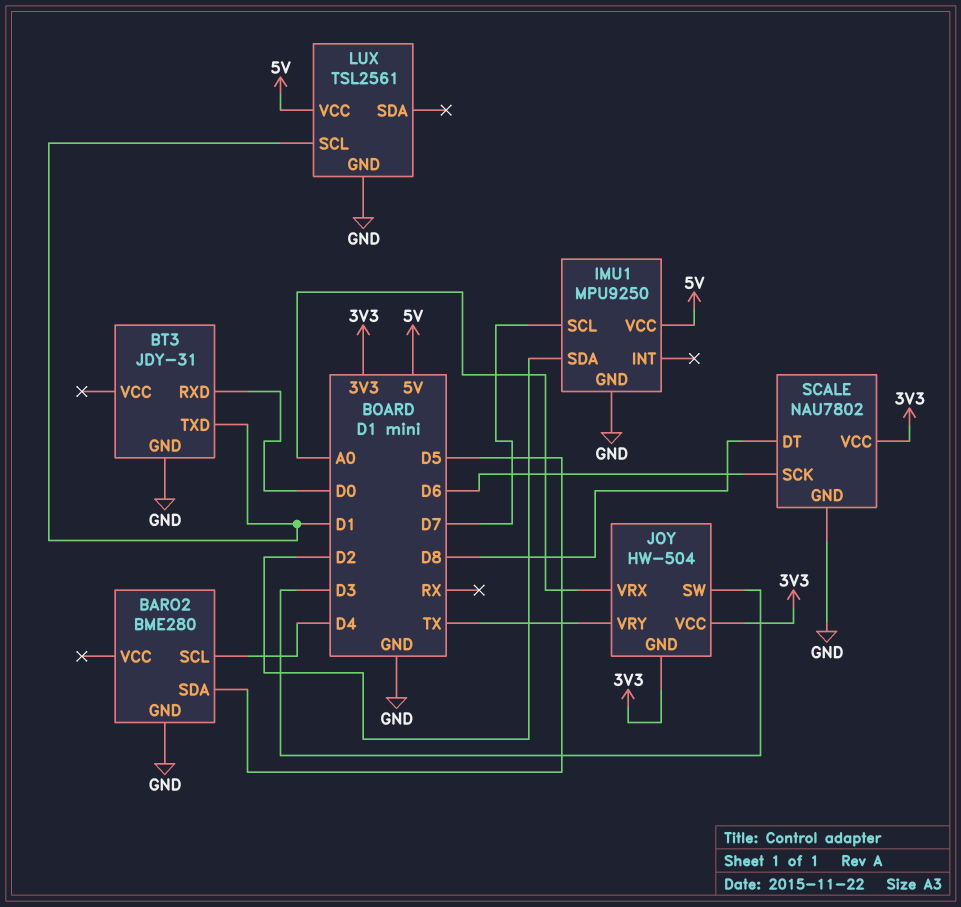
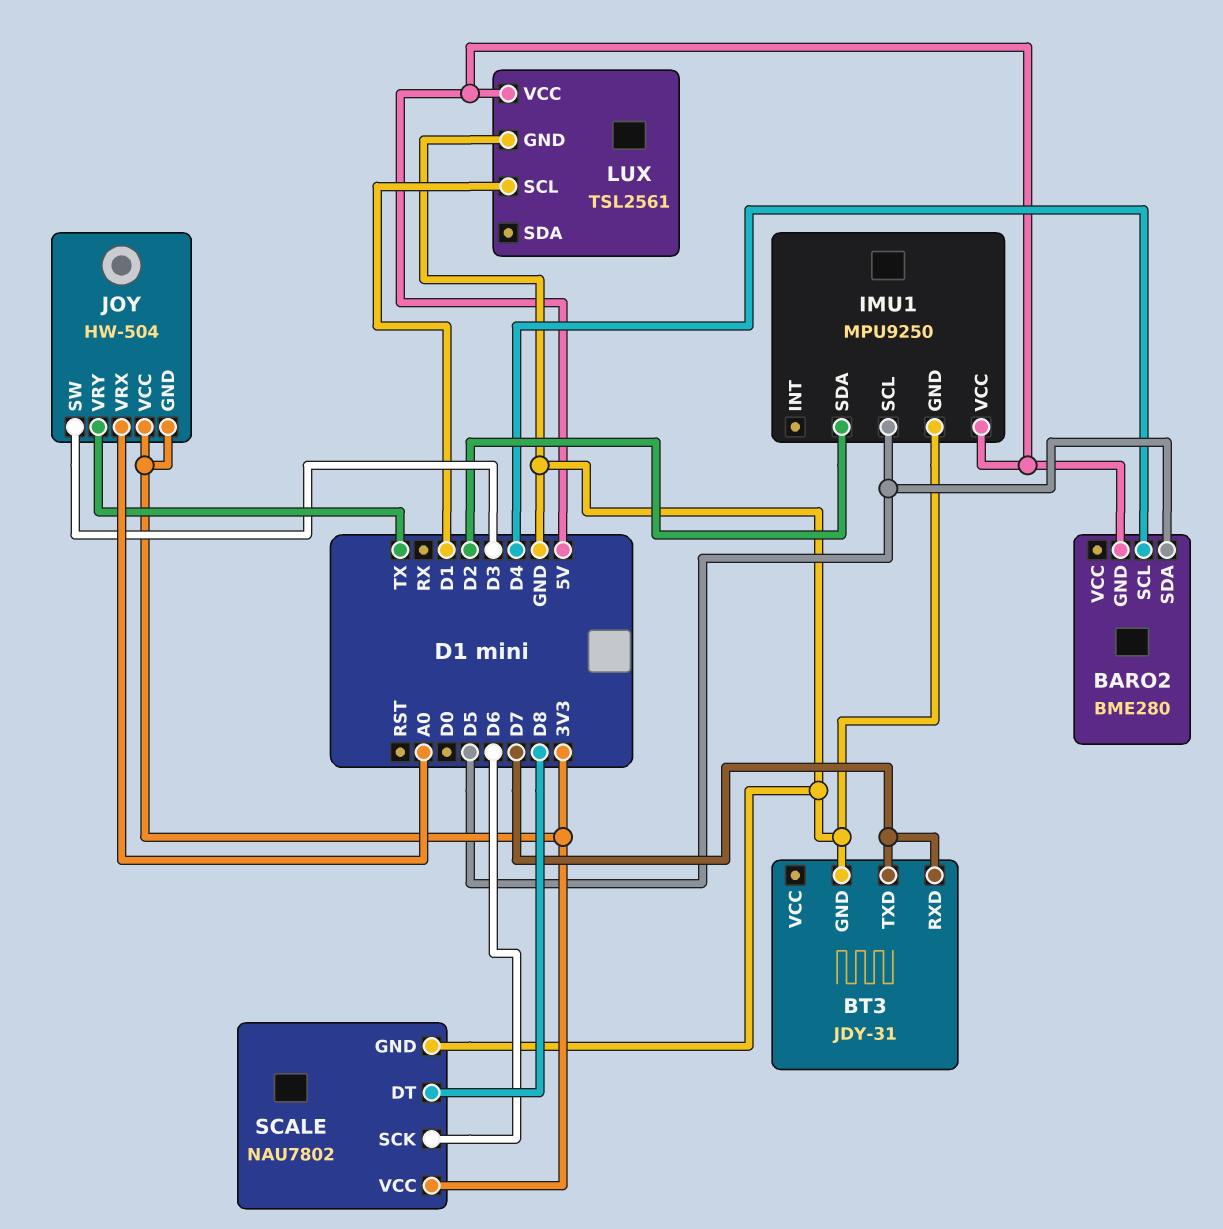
BARO2 pin GND: GND -> 5V
BT3 pin RXD: D0 -> D7
BT3 pin TXD: D1 -> D7
IMU1 pin SCL: D7 -> D5

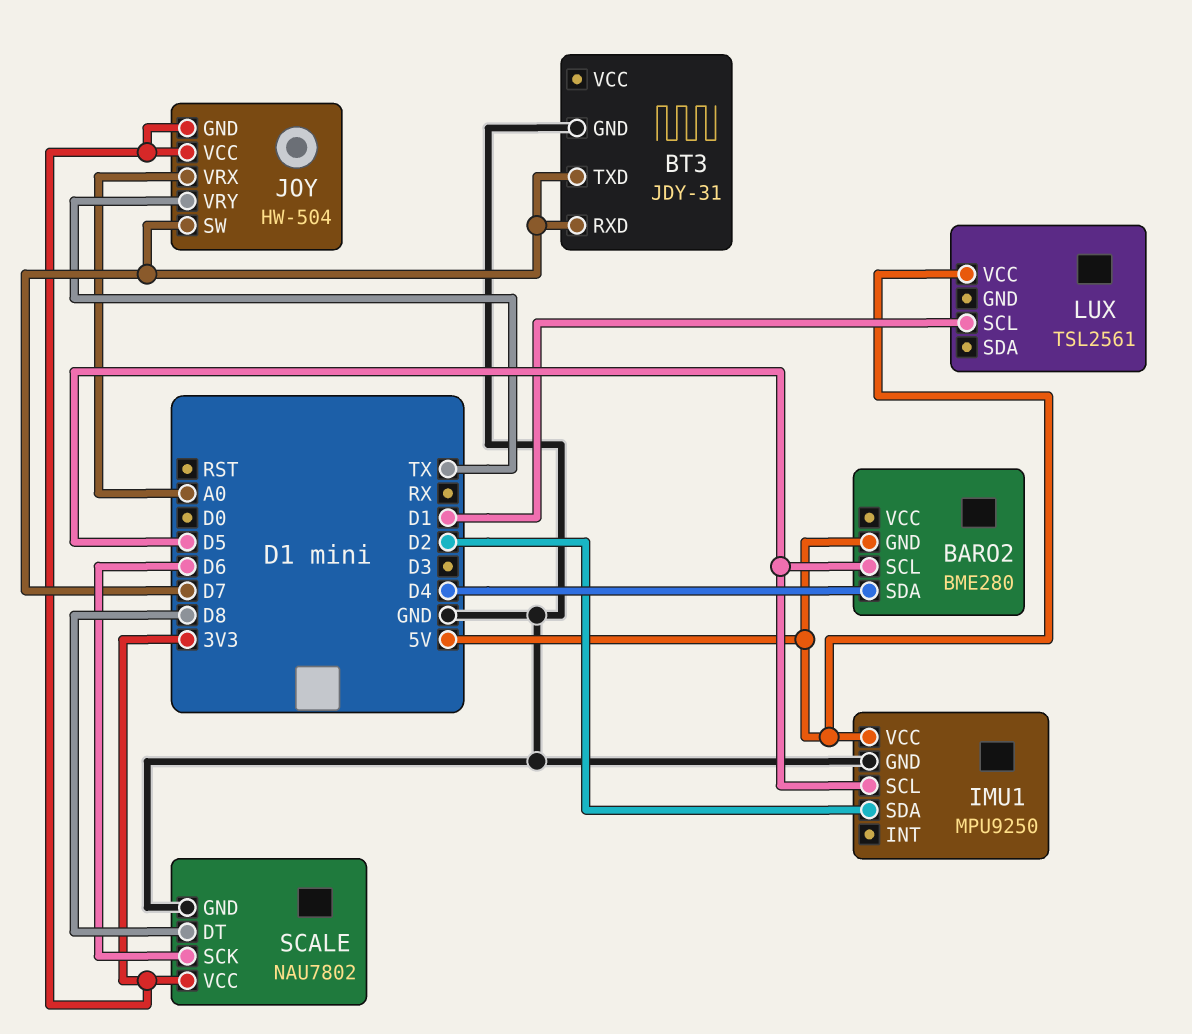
BARO2 pin SCL: D4 -> D5
BARO2 pin SDA: D5 -> D4
JOY pin SW: D3 -> D7
LUX pin GND: GND -> none

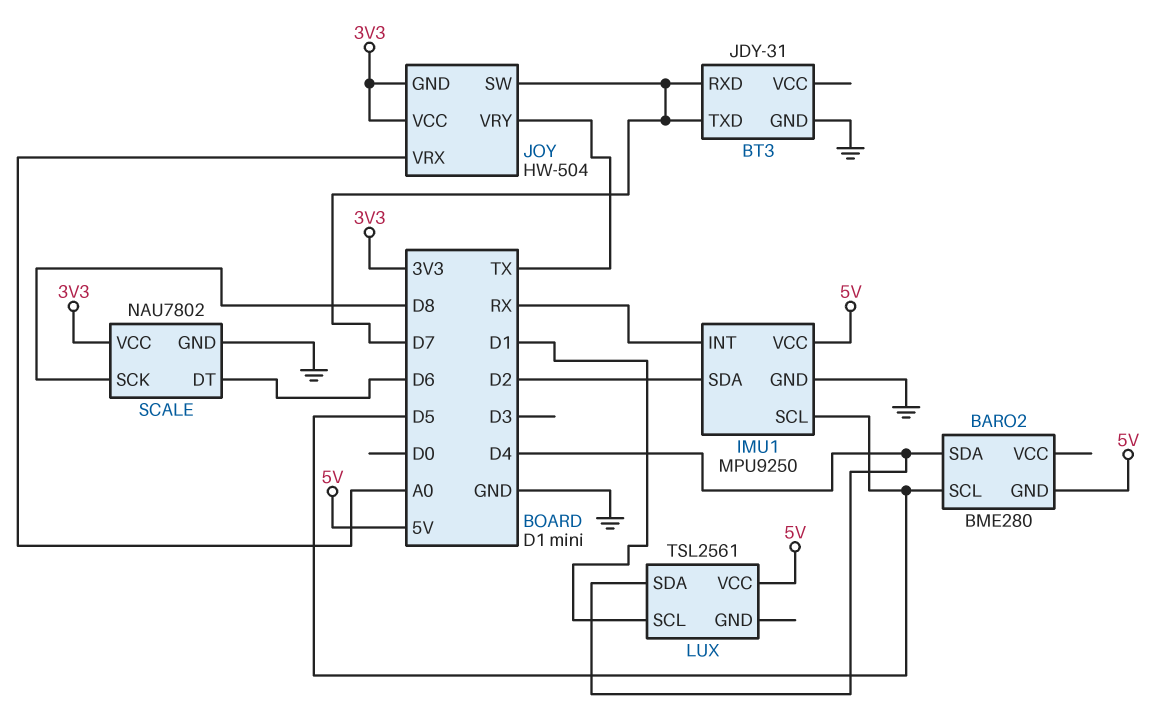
IMU1 pin INT: none -> RX
LUX pin SDA: none -> D4
SCALE pin DT: D8 -> D6
SCALE pin SCK: D6 -> D8

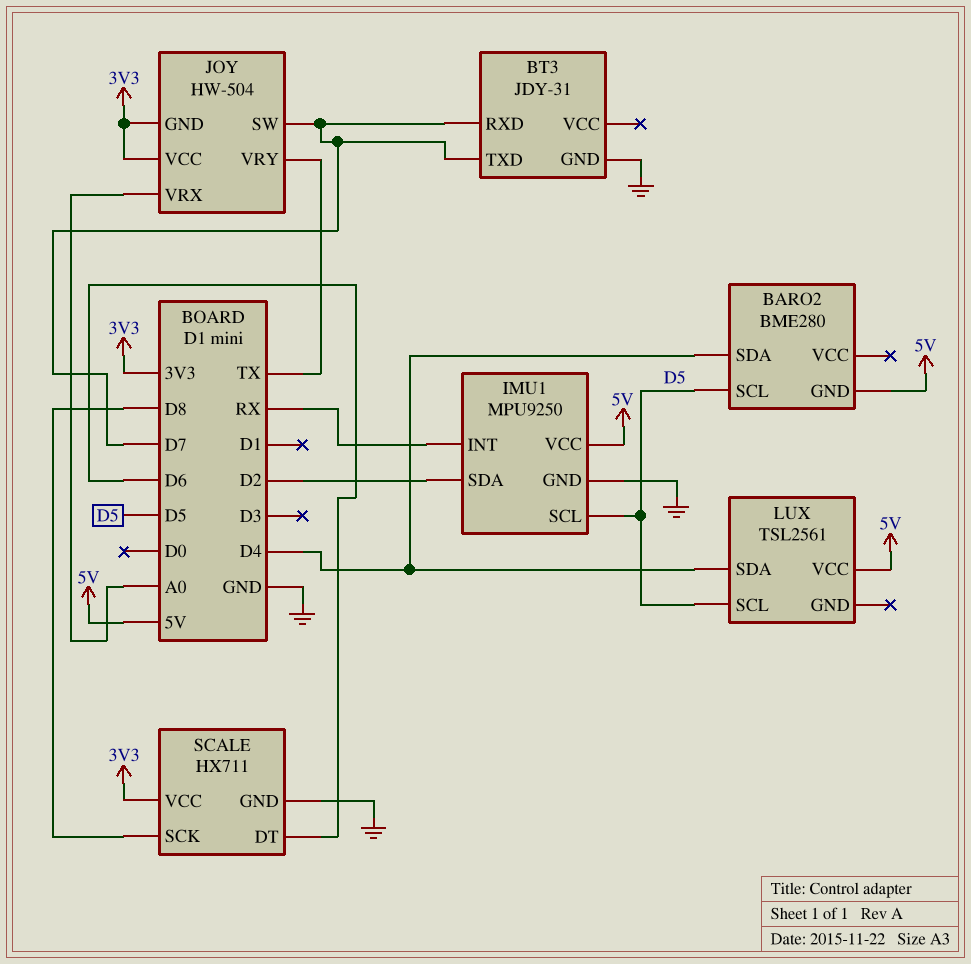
LUX pin SCL: D1 -> D5
SCALE: NAU7802 -> HX711

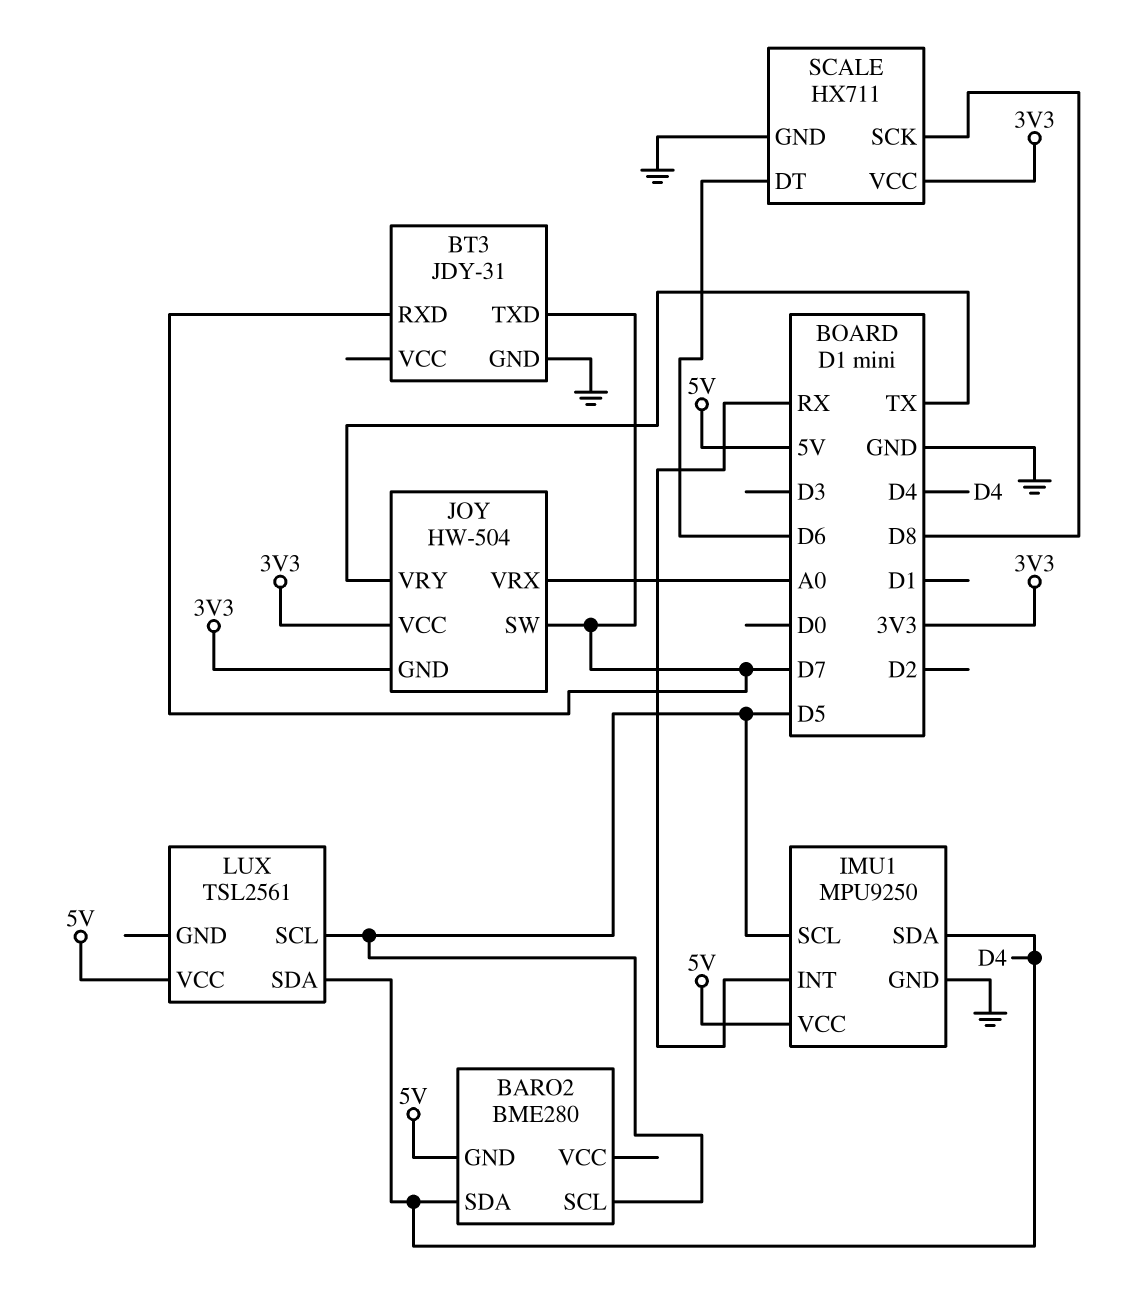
IMU1 pin SDA: D2 -> D4

